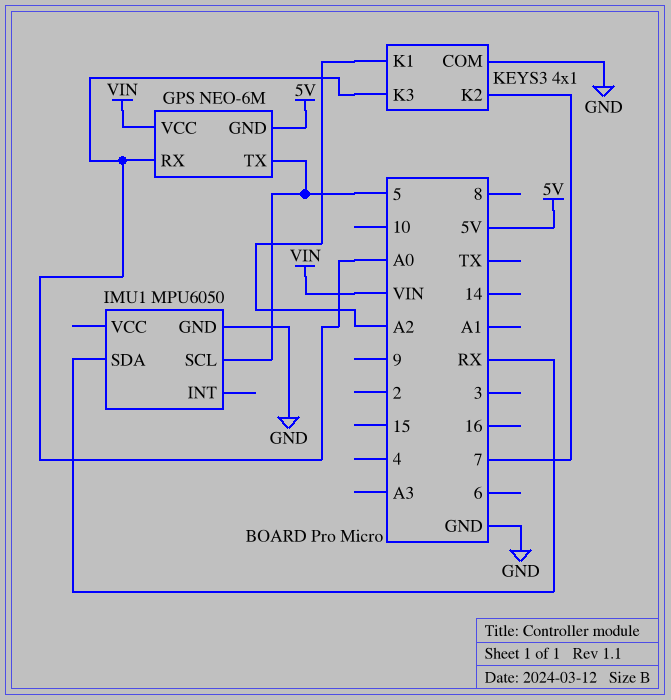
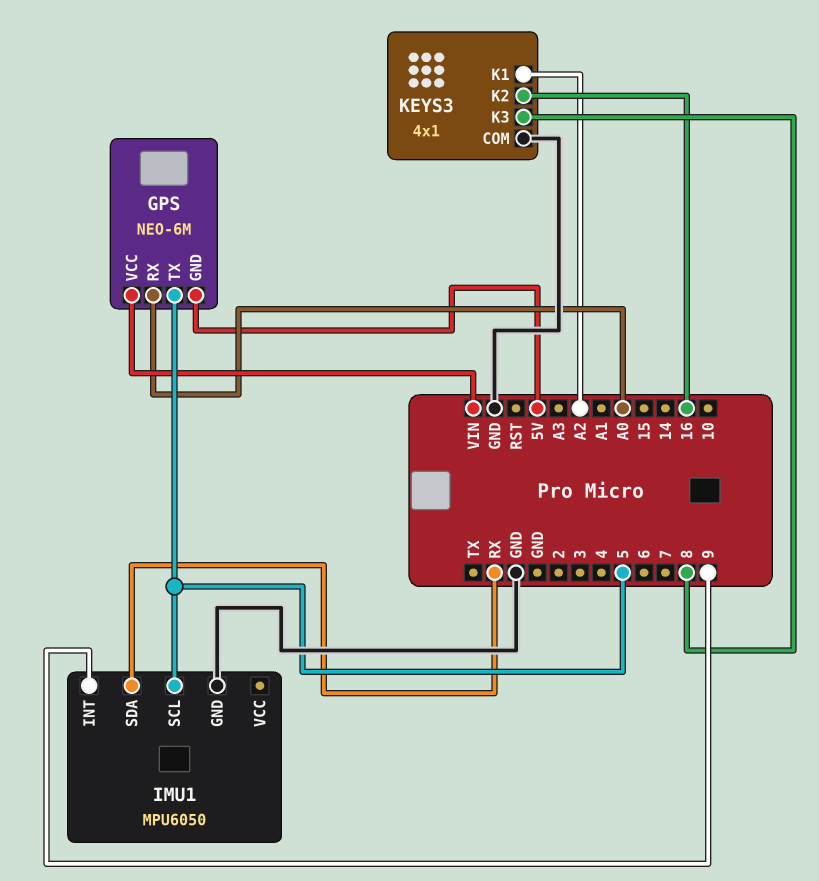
IMU1 pin INT: none -> 9
KEYS3 pin K2: 7 -> 16
KEYS3 pin K3: A0 -> 8

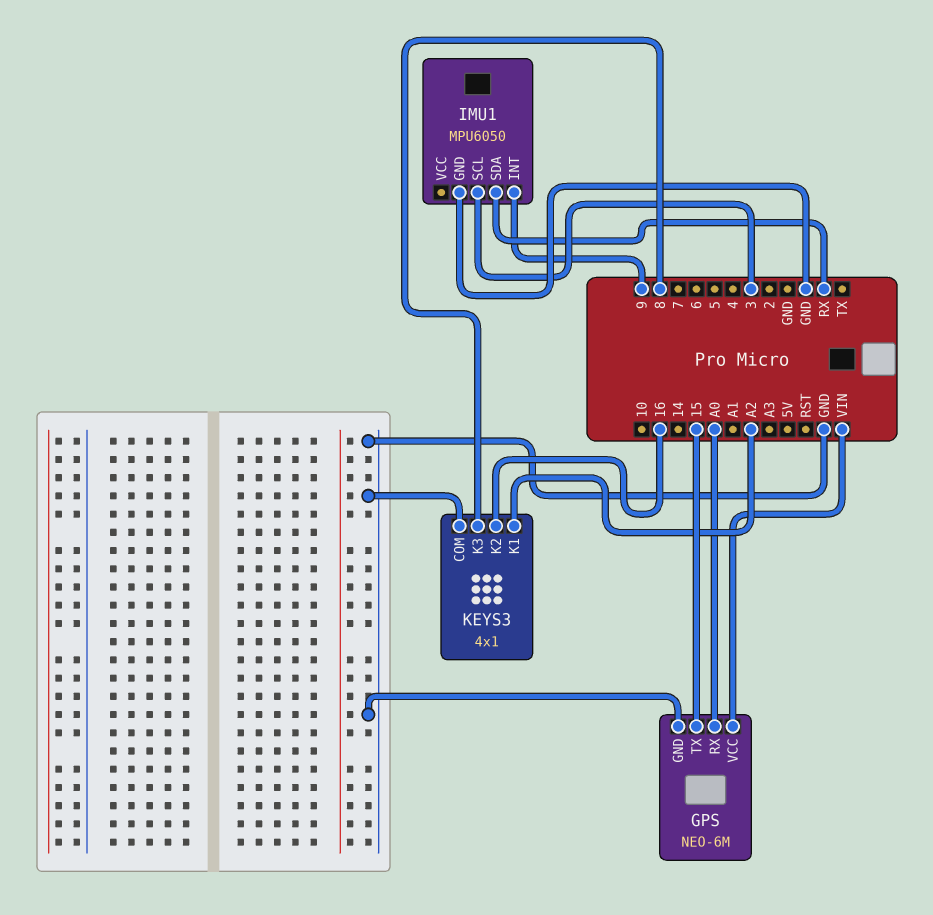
GPS pin GND: 5V -> GND
GPS pin TX: 5 -> 15
IMU1 pin SCL: 5 -> 3

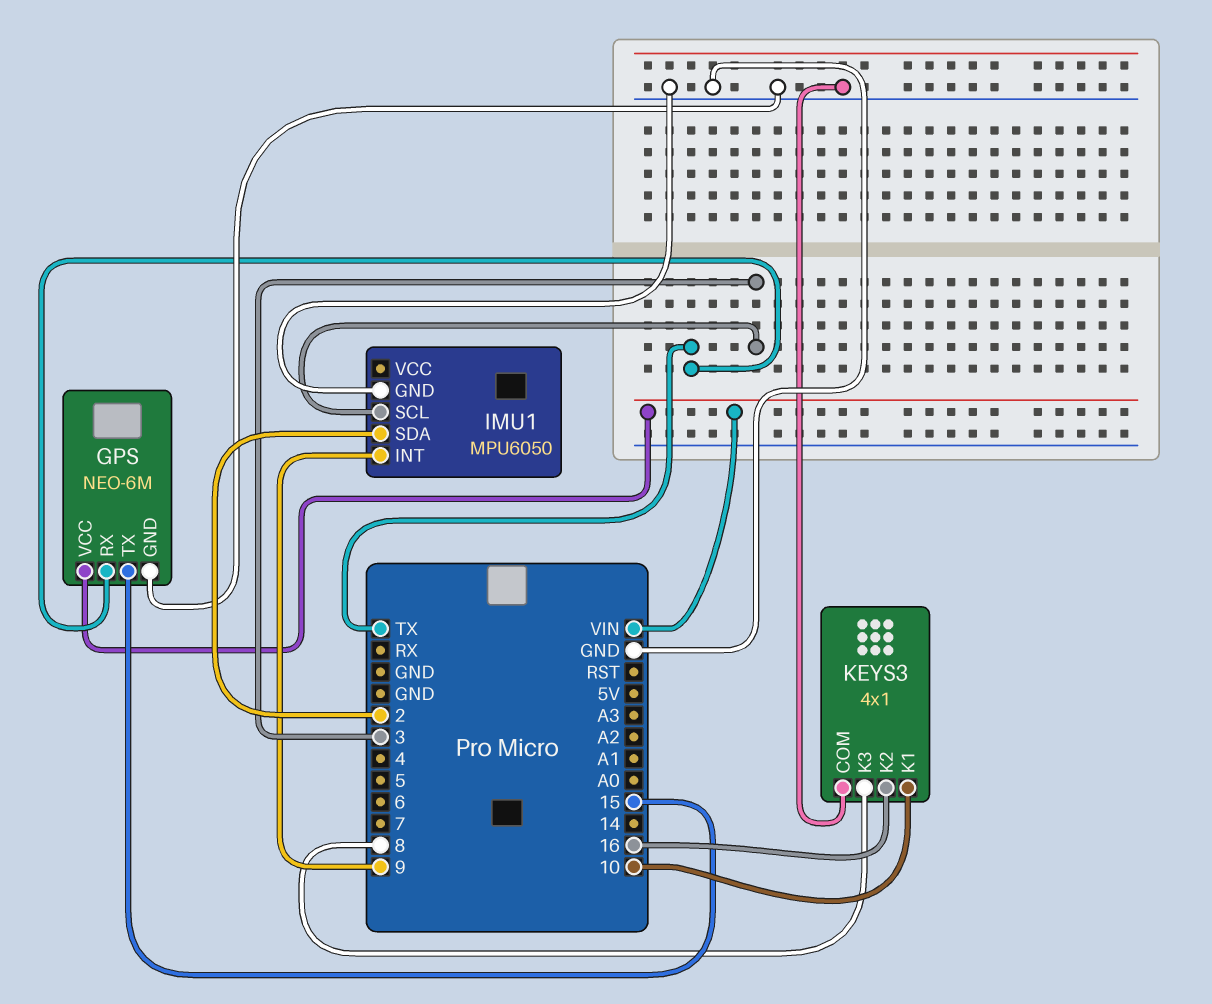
GPS pin RX: A0 -> TX
IMU1 pin SDA: RX -> 2
KEYS3 pin K1: A2 -> 10

